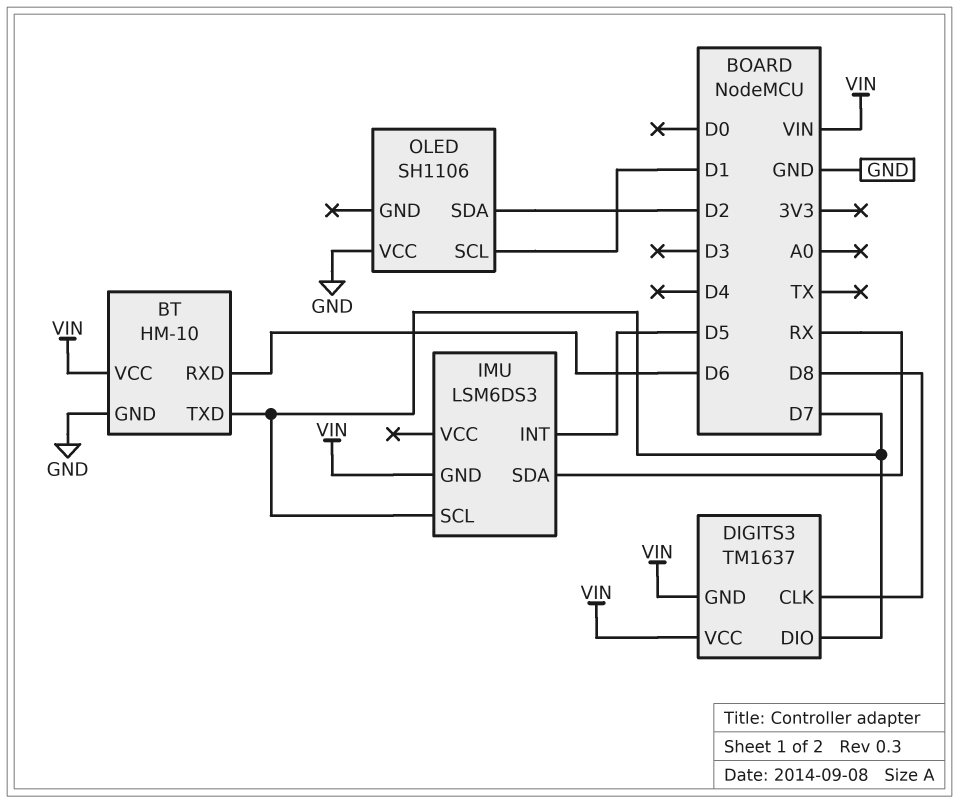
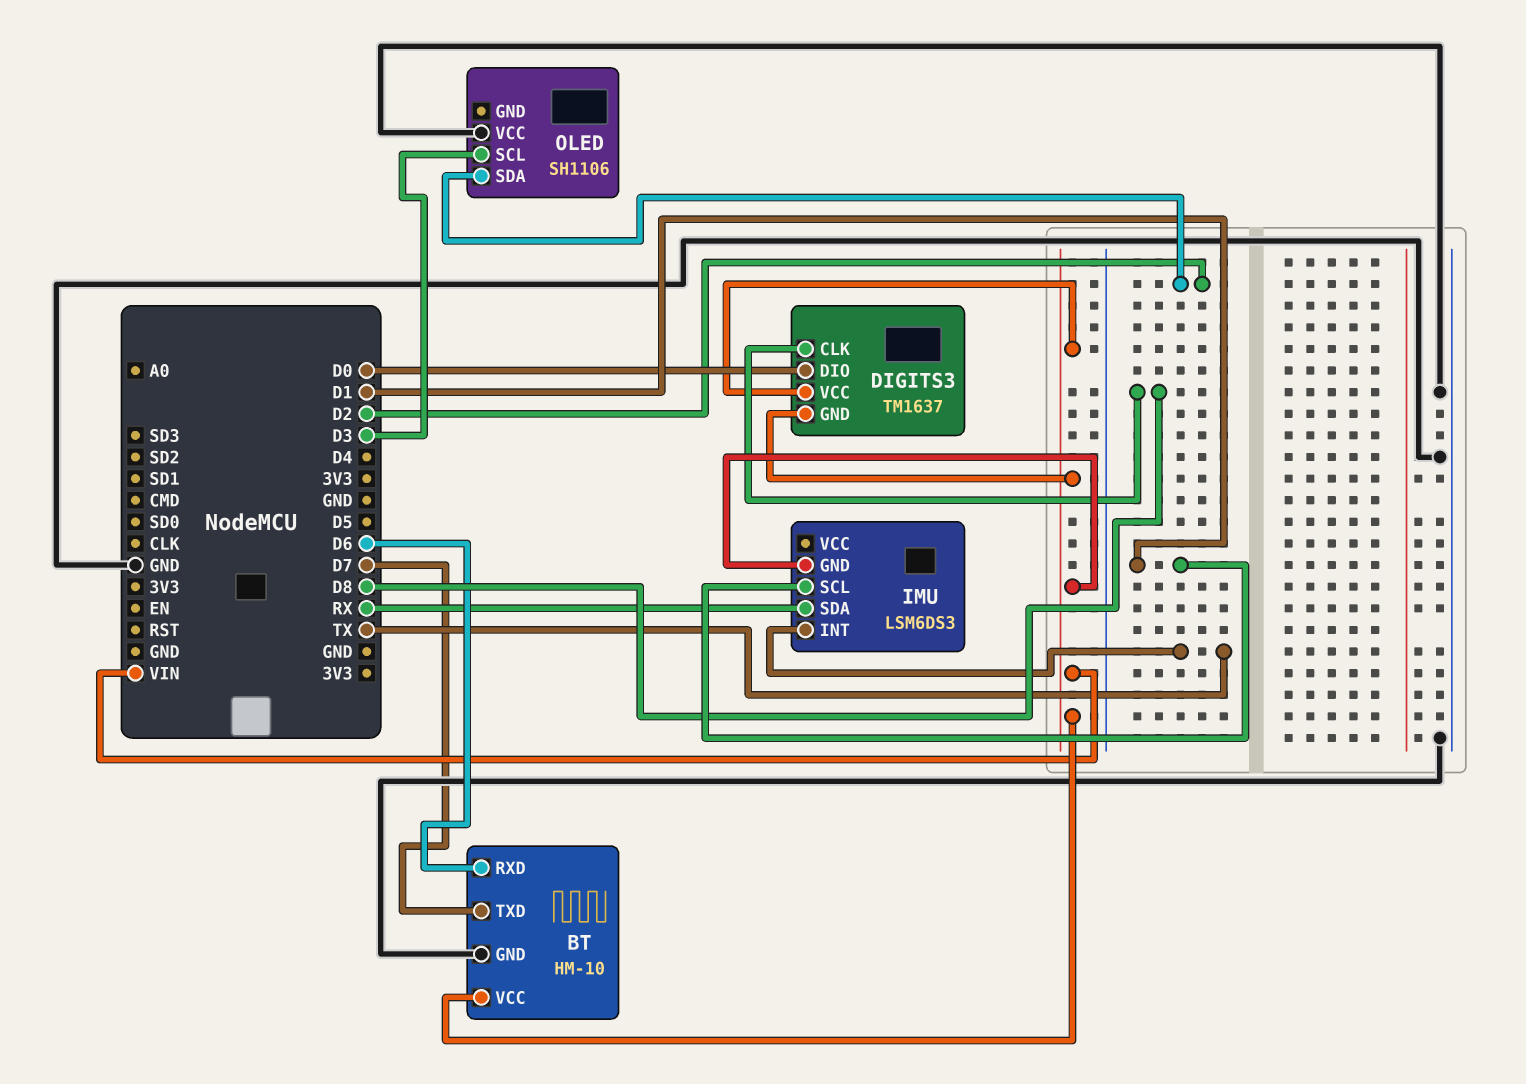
DIGITS3 pin DIO: D7 -> D0
IMU pin INT: D5 -> TX
IMU pin SCL: D7 -> D1
OLED pin SCL: D1 -> D3

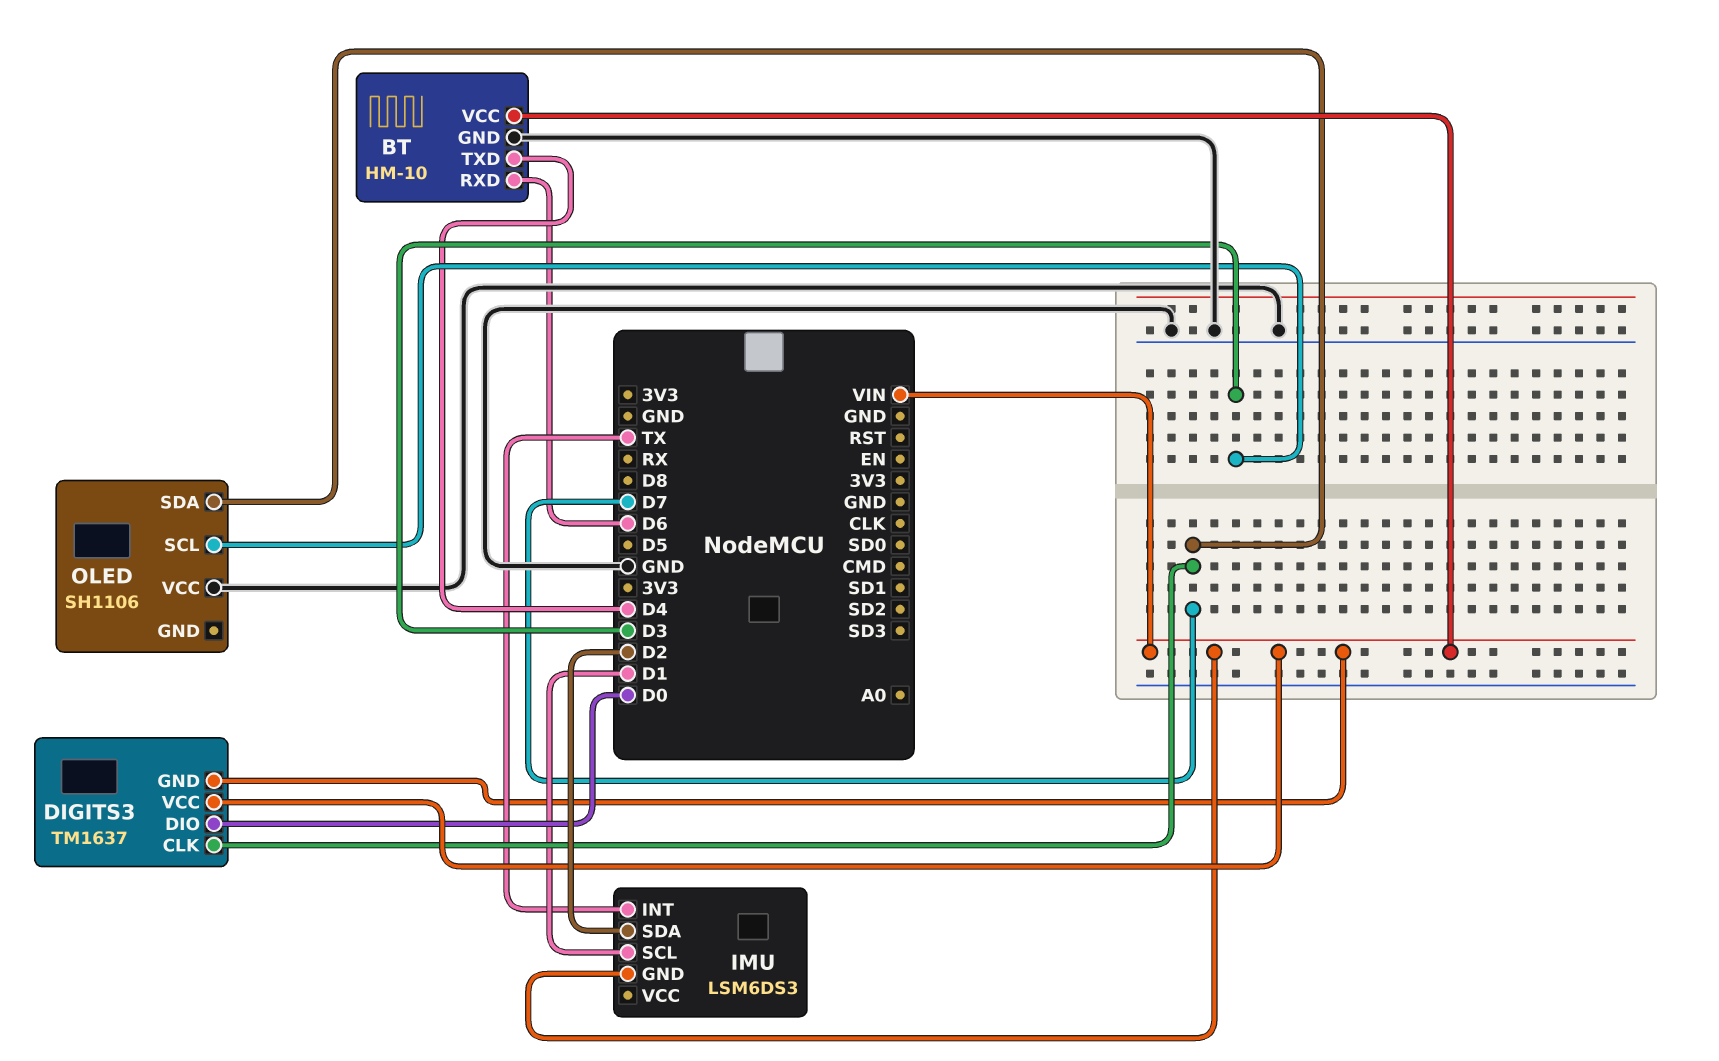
BT pin TXD: D7 -> D4
DIGITS3 pin CLK: D8 -> D7
IMU pin SDA: RX -> D2
OLED pin SDA: D2 -> D7

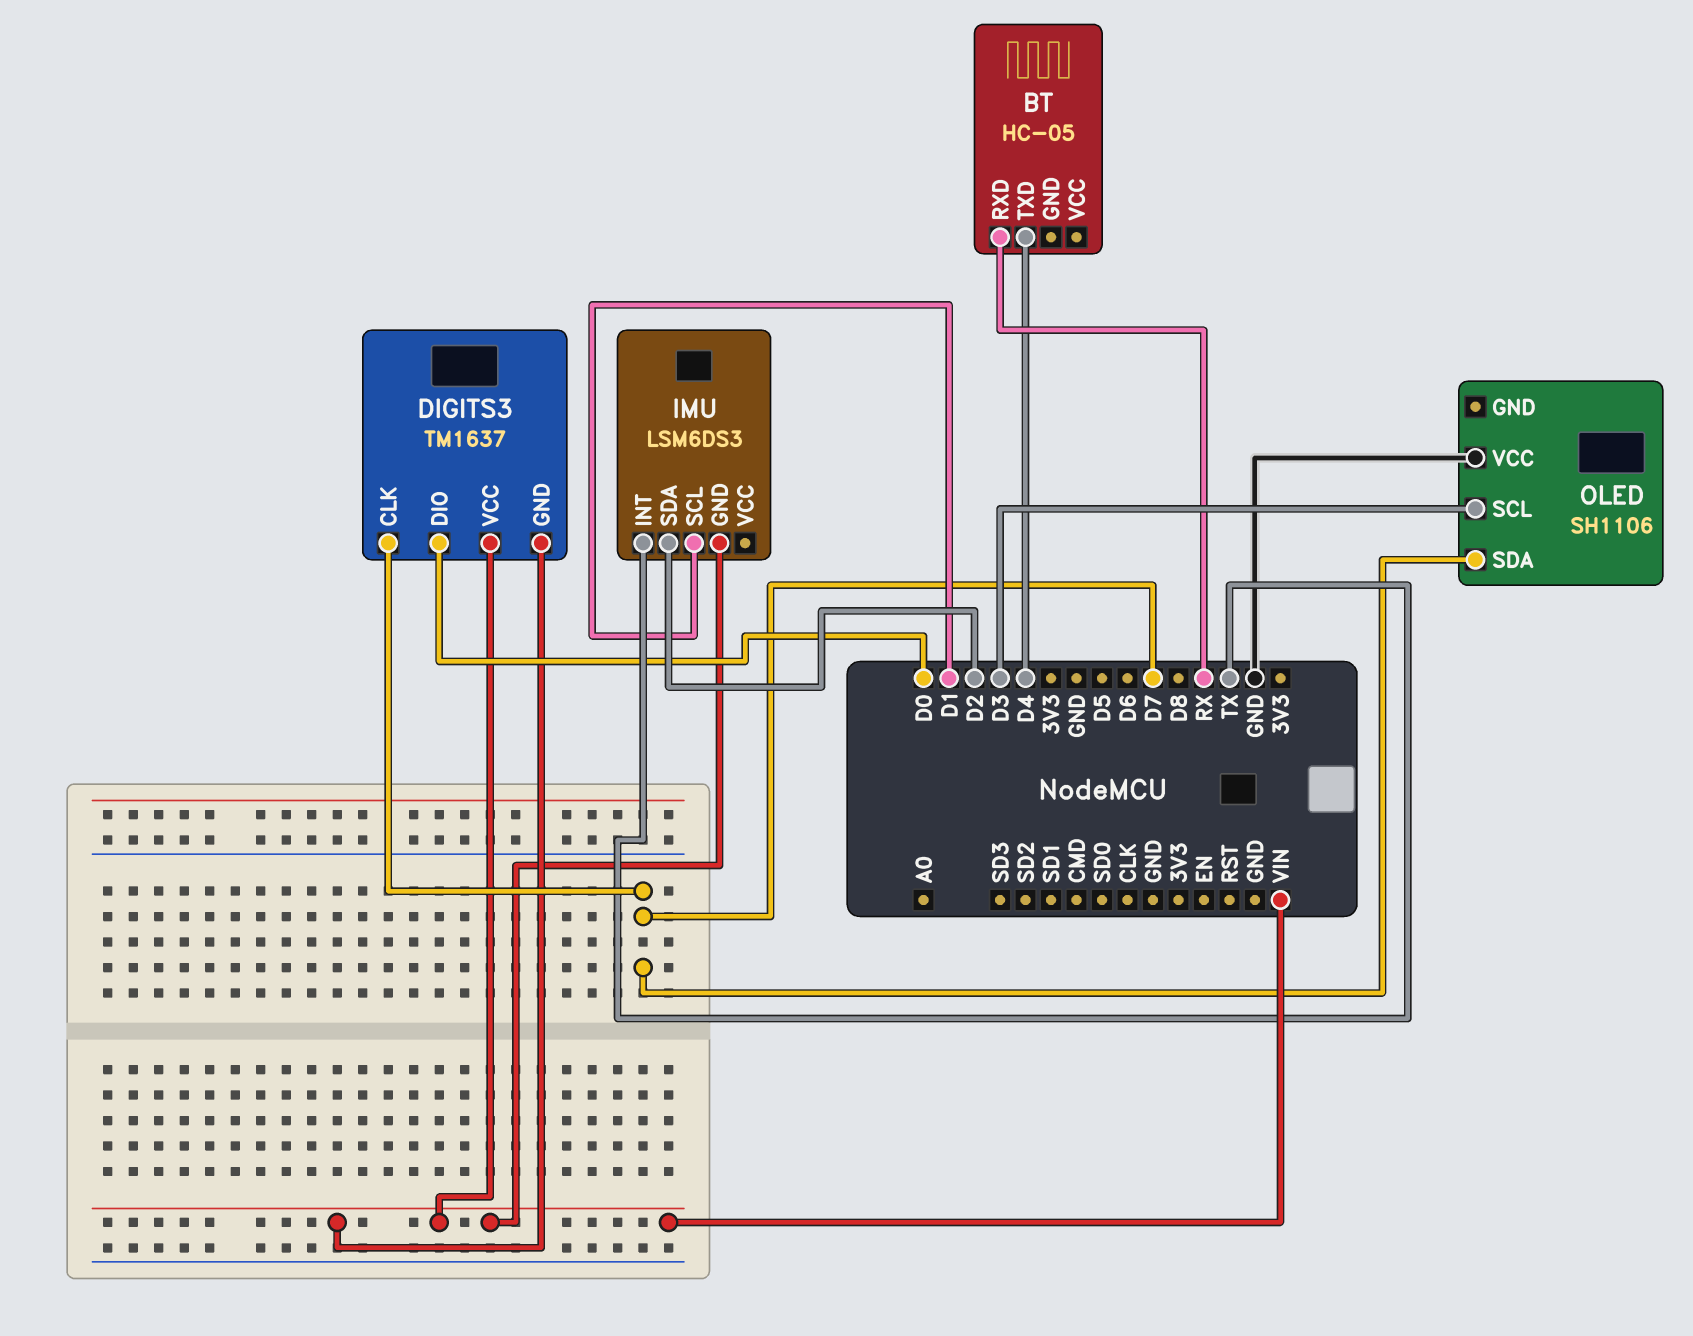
BT: HM-10 -> HC-05
BT pin GND: GND -> none
BT pin RXD: D6 -> RX
BT pin VCC: VIN -> none

